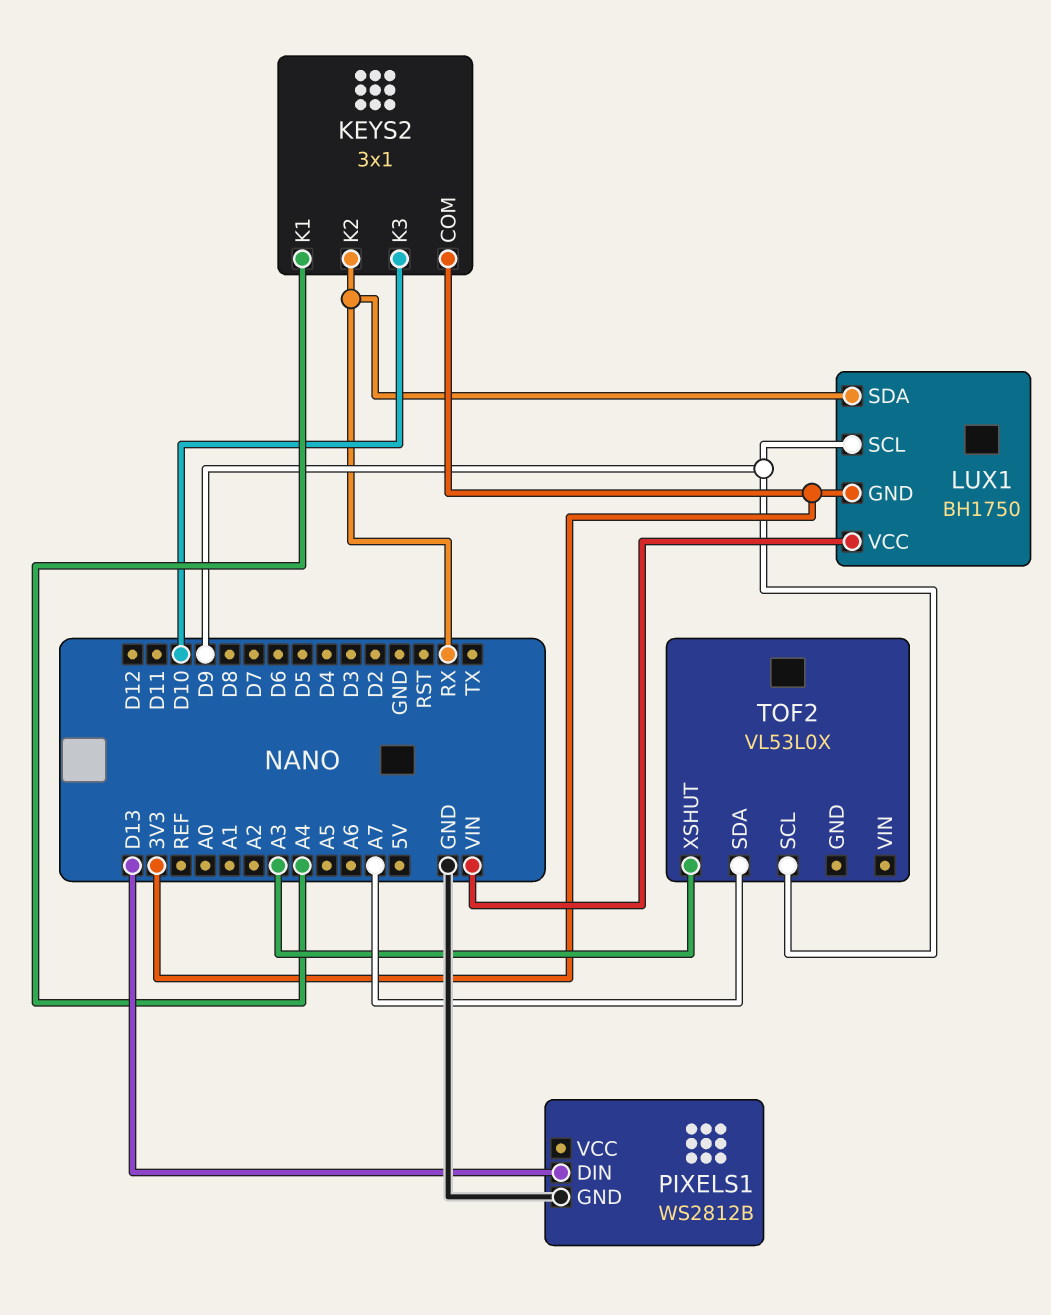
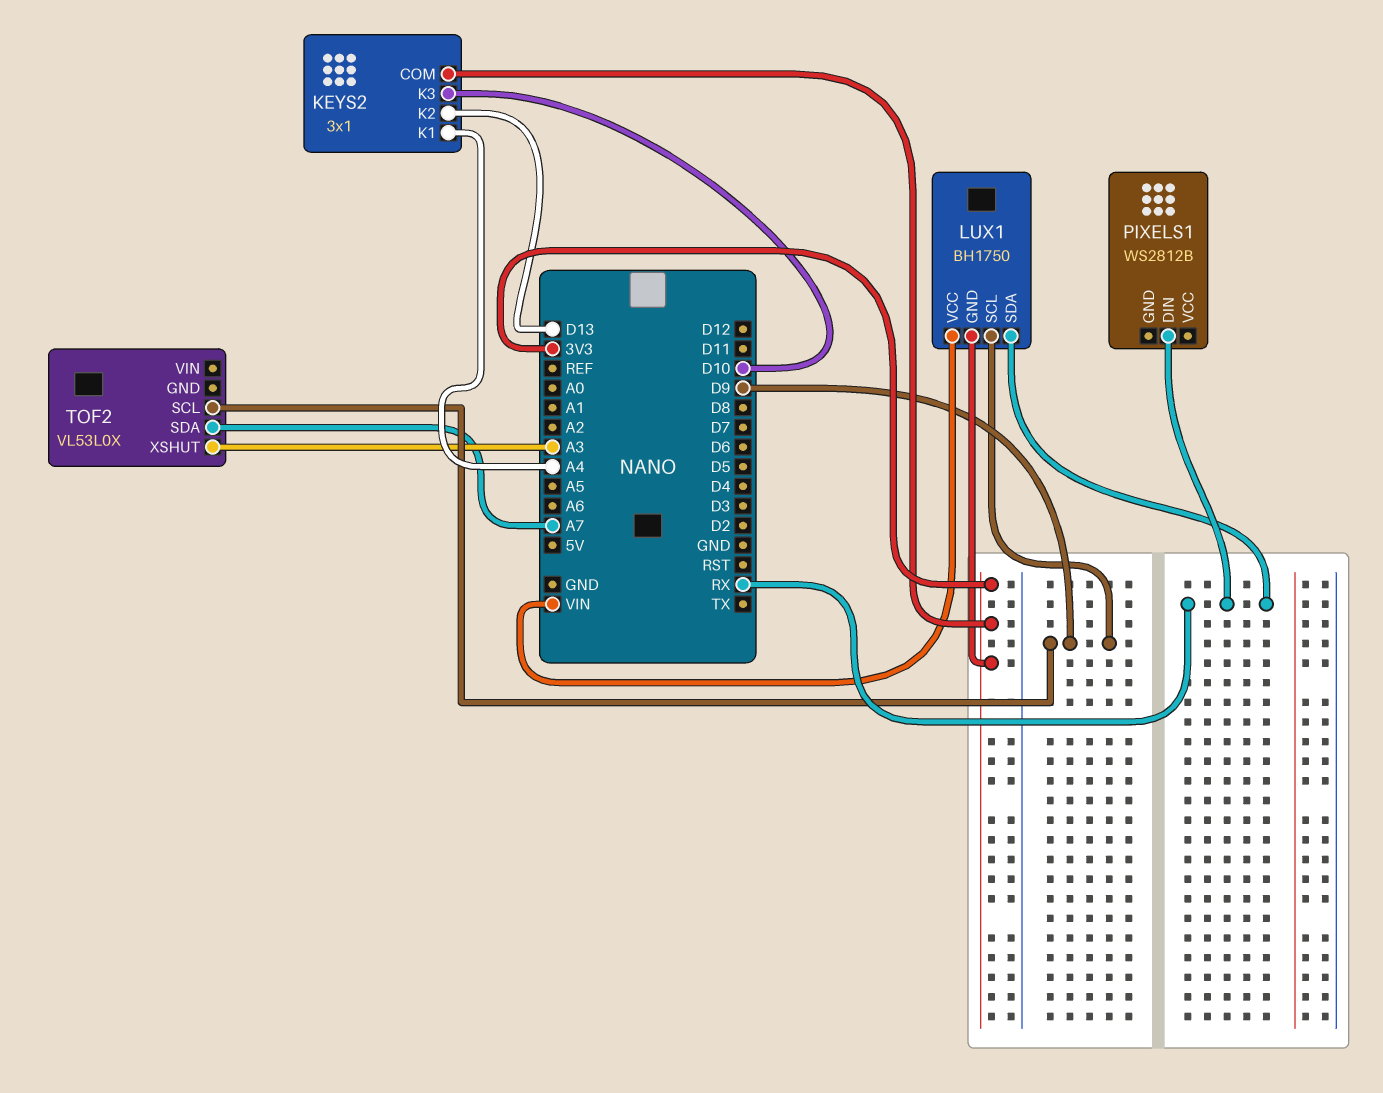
KEYS2 pin K2: RX -> D13
PIXELS1 pin DIN: D13 -> RX
PIXELS1 pin GND: GND -> none

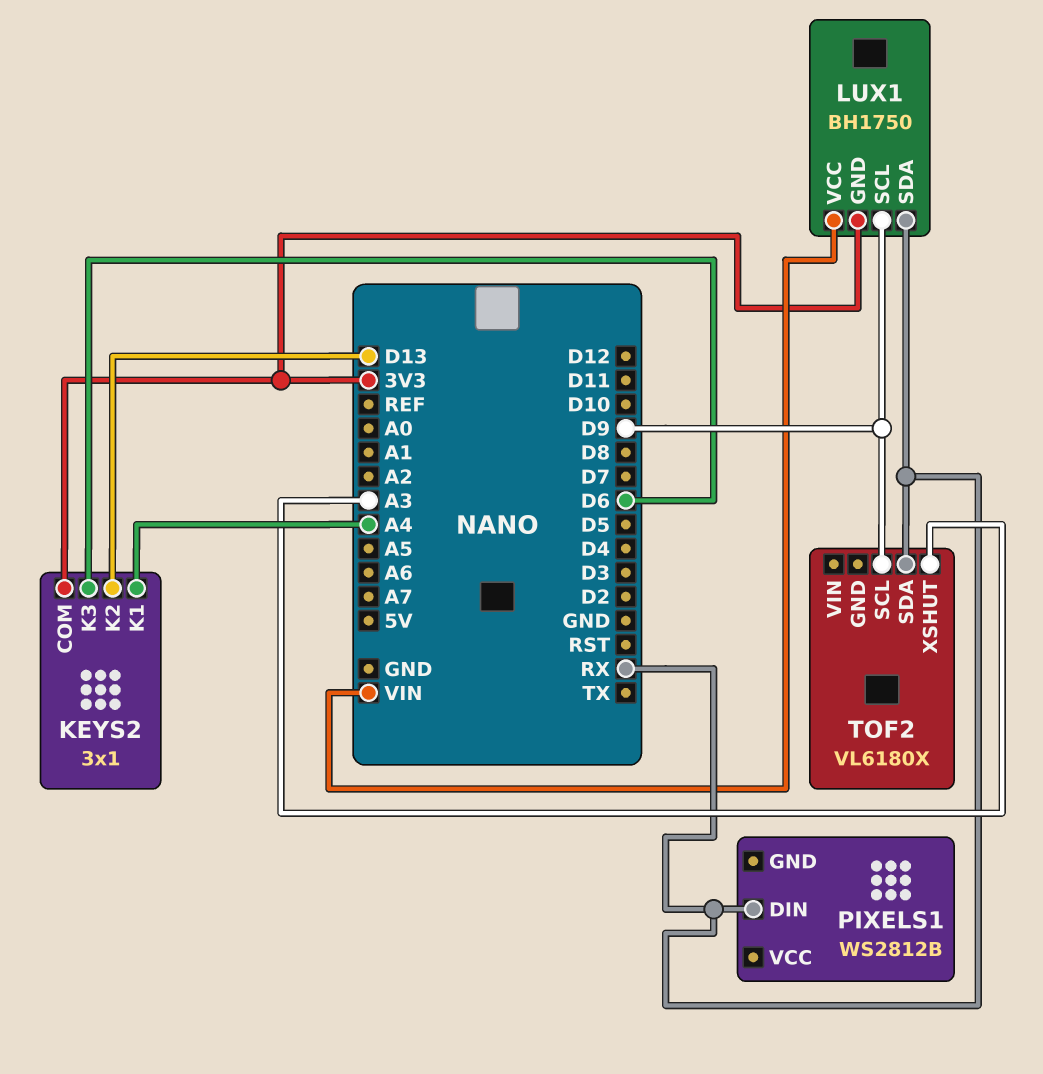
KEYS2 pin K3: D10 -> D6
TOF2: VL53L0X -> VL6180X
TOF2 pin SDA: A7 -> RX

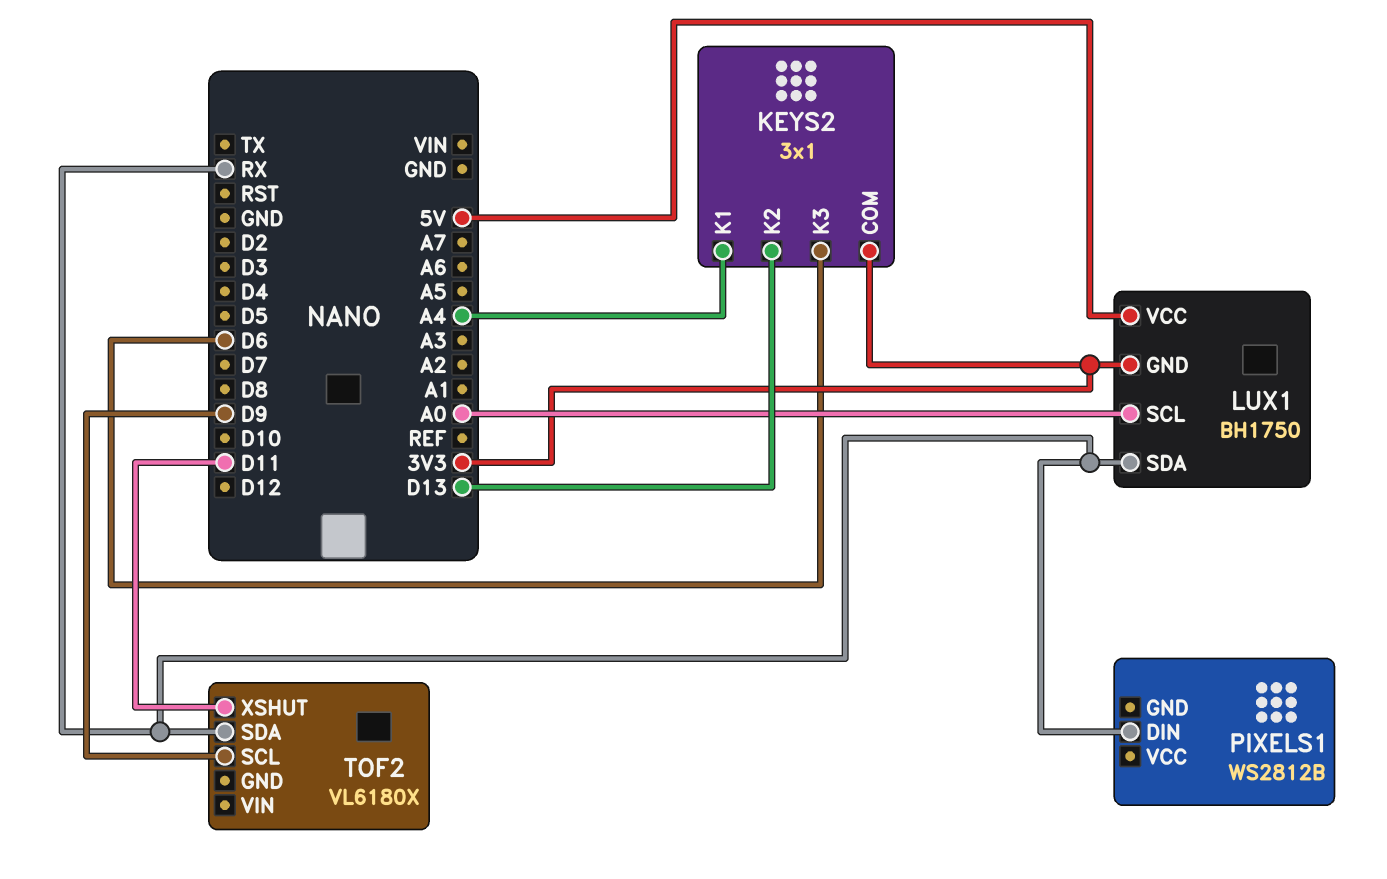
LUX1 pin SCL: D9 -> A0
LUX1 pin VCC: VIN -> 5V
TOF2 pin XSHUT: A3 -> D11

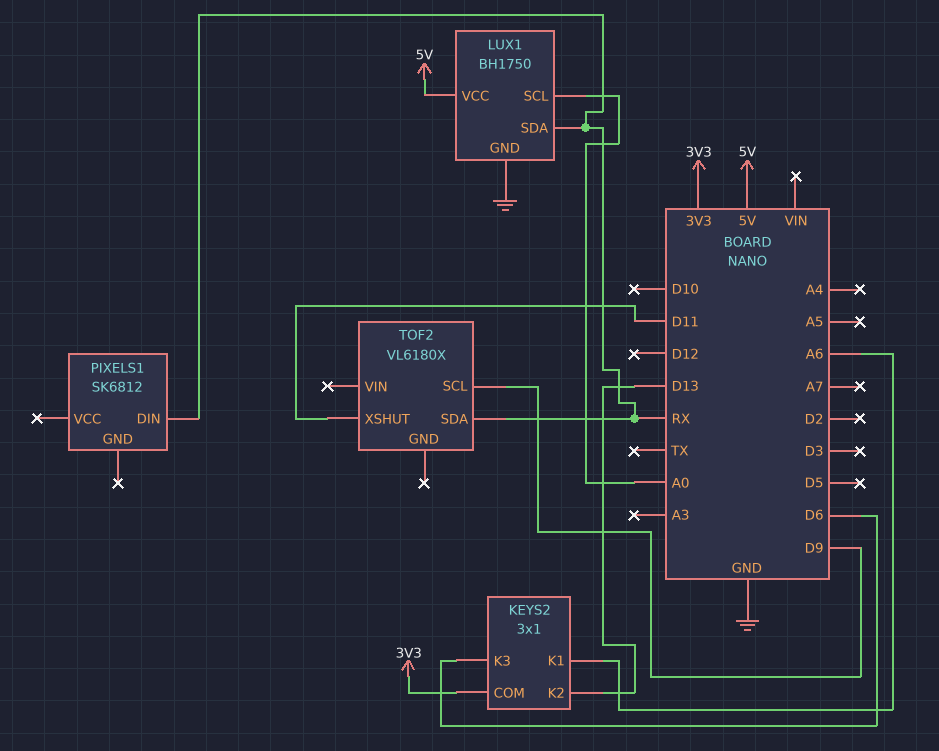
KEYS2 pin K1: A4 -> A6
LUX1 pin GND: 3V3 -> GND
PIXELS1: WS2812B -> SK6812

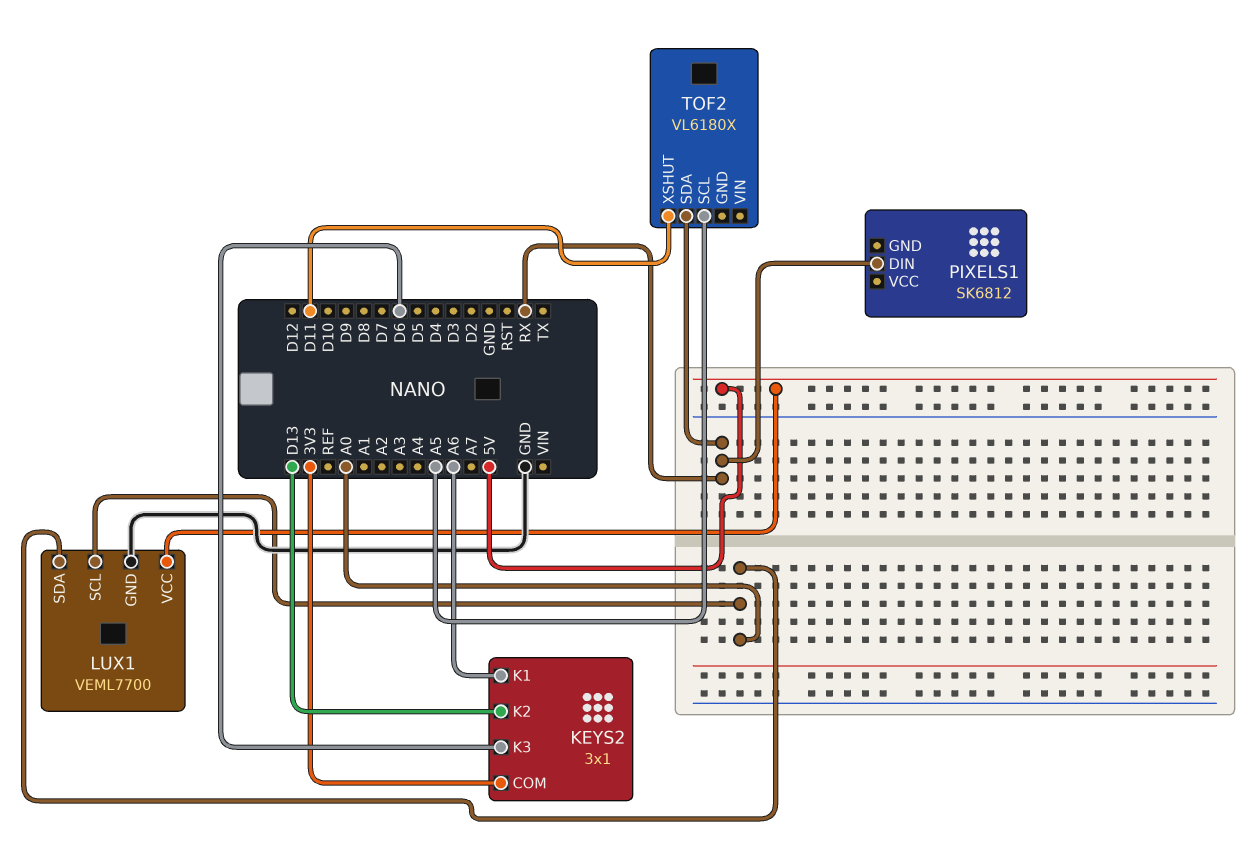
LUX1: BH1750 -> VEML7700
LUX1 pin SDA: RX -> A0
TOF2 pin SCL: D9 -> A5

